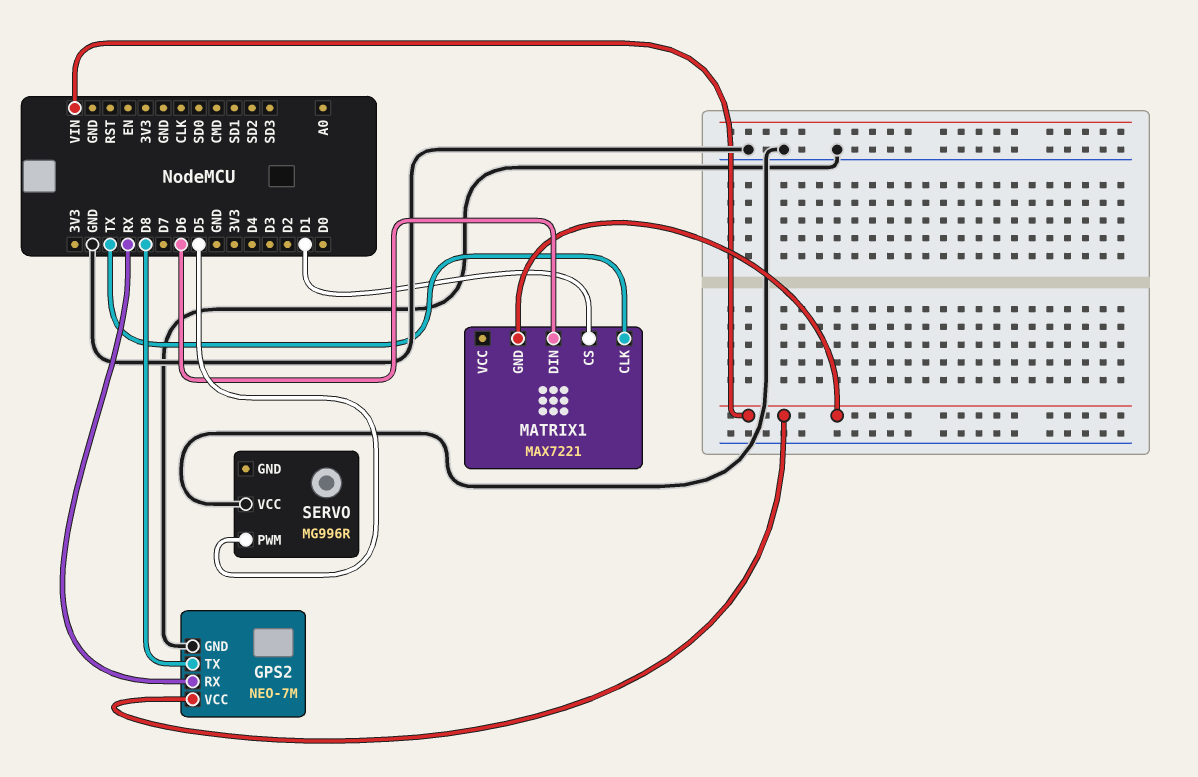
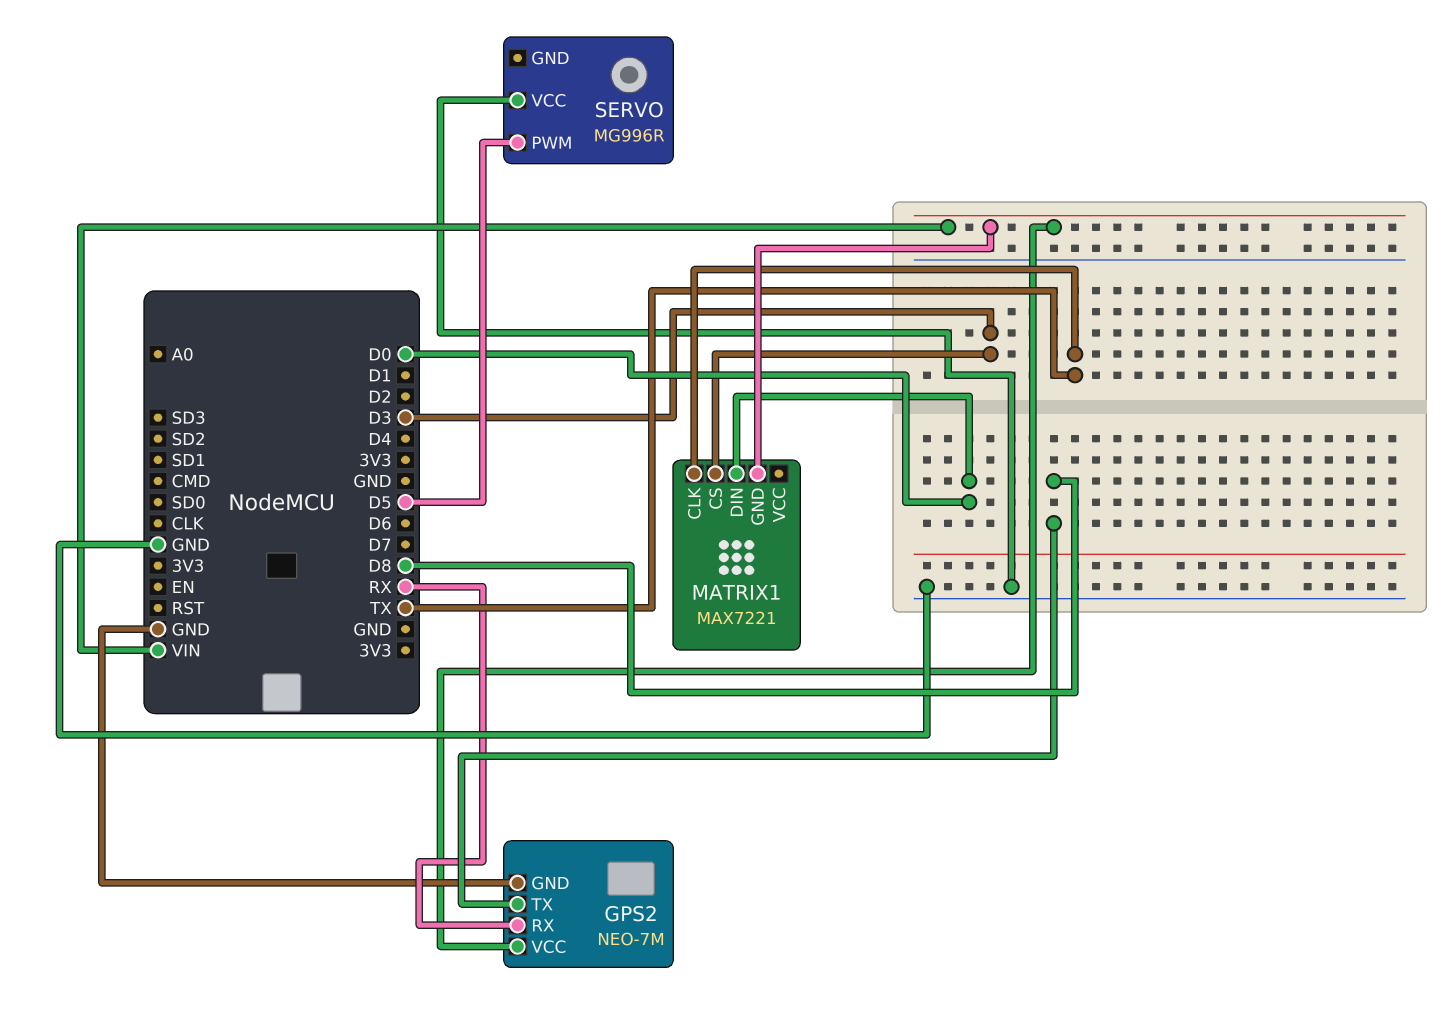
MATRIX1 pin CS: D1 -> D3
MATRIX1 pin DIN: D6 -> D0

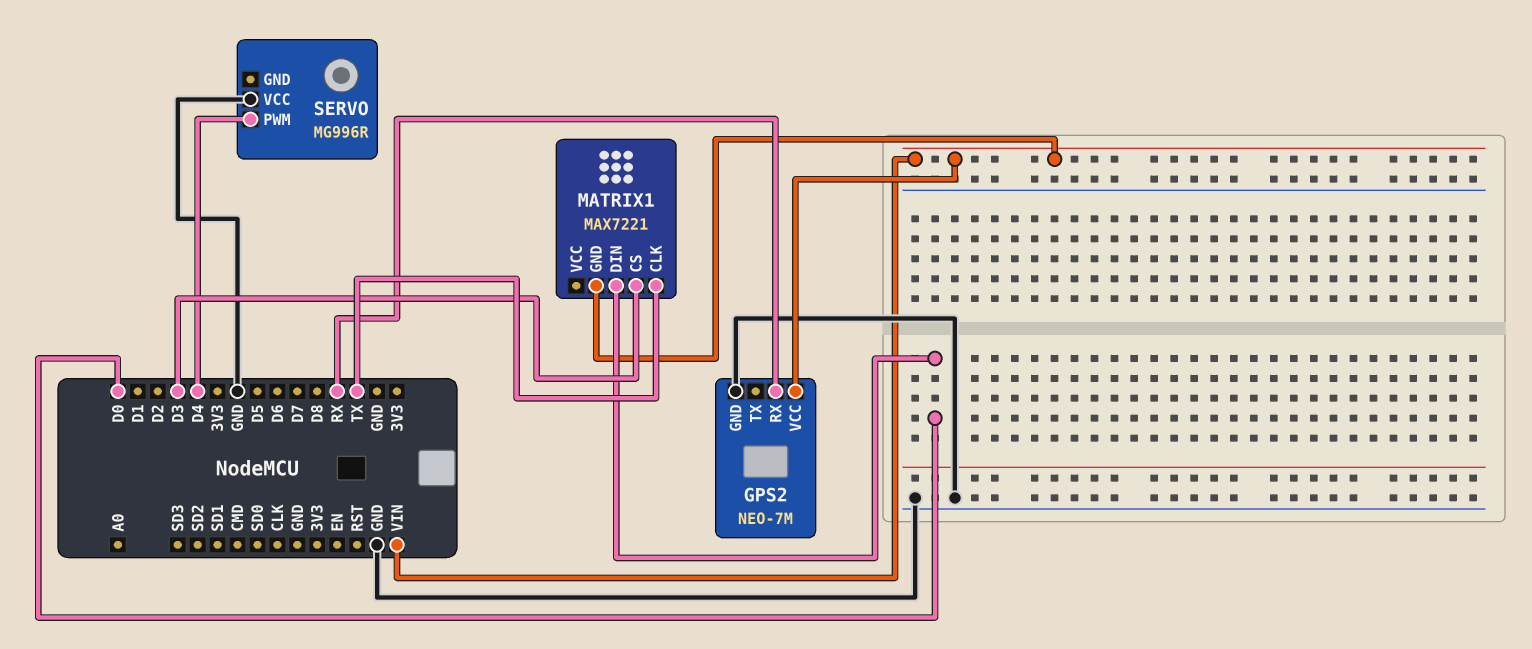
GPS2 pin TX: D8 -> none
SERVO pin PWM: D5 -> D4

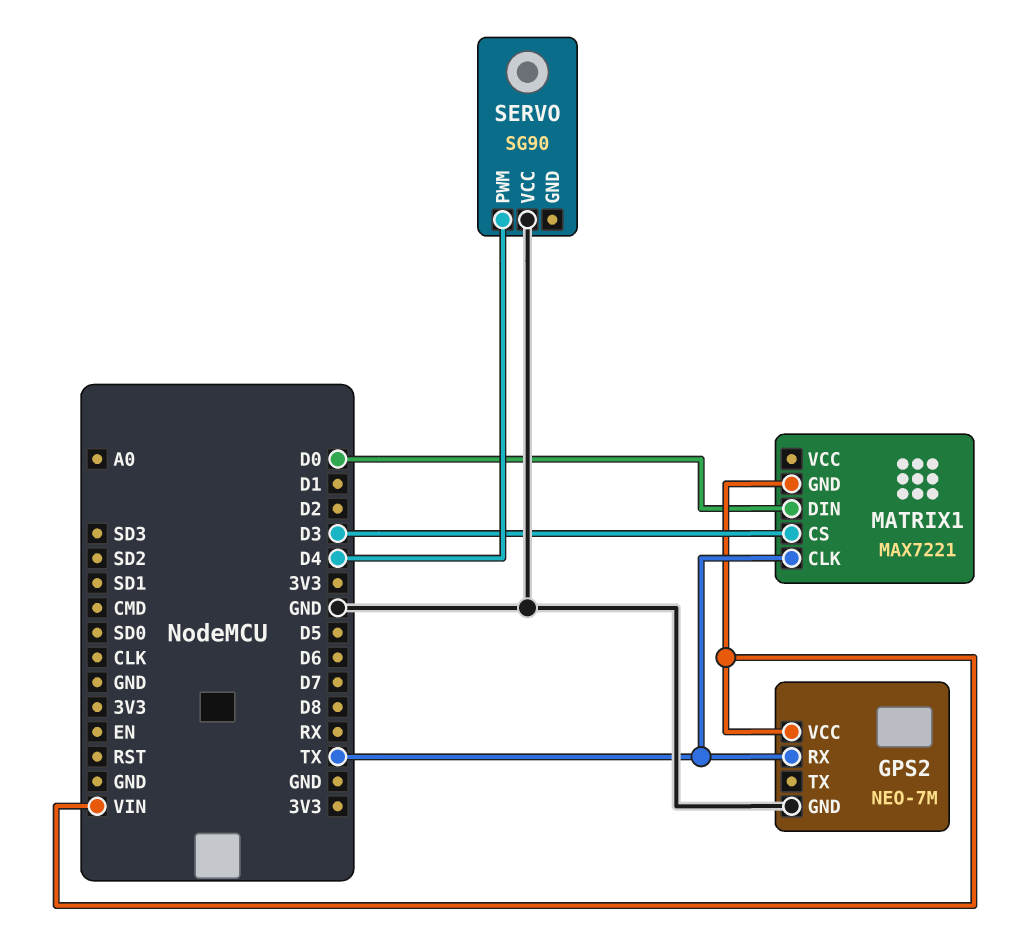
GPS2 pin RX: RX -> TX
SERVO: MG996R -> SG90

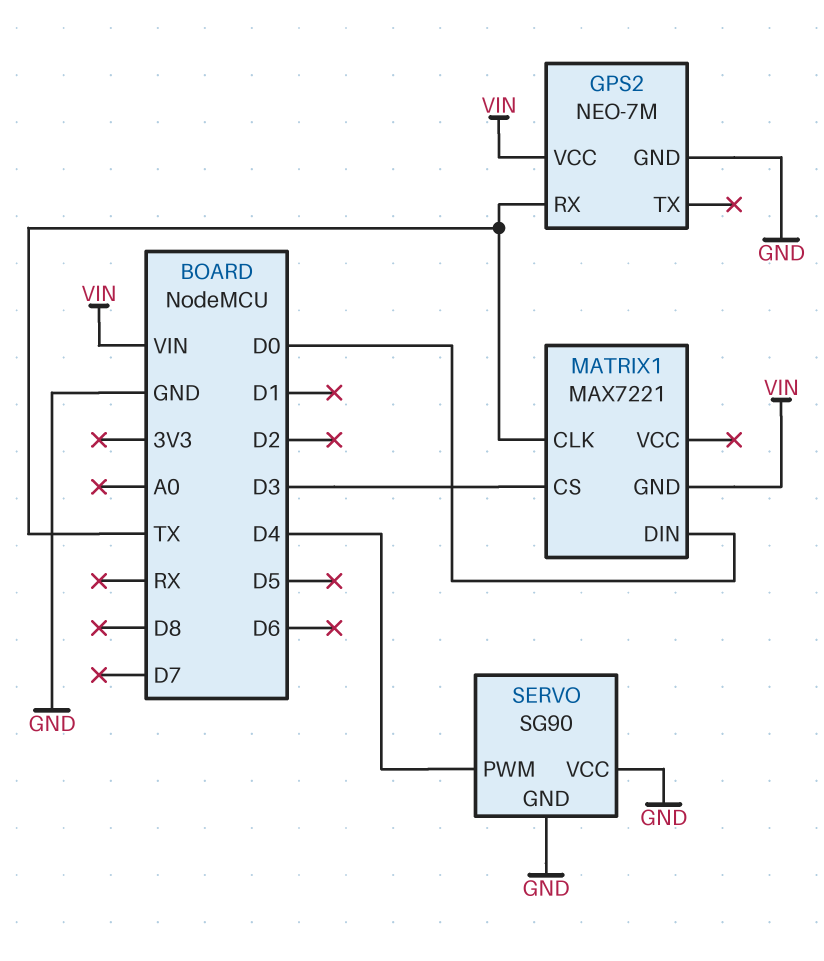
SERVO pin GND: none -> GND

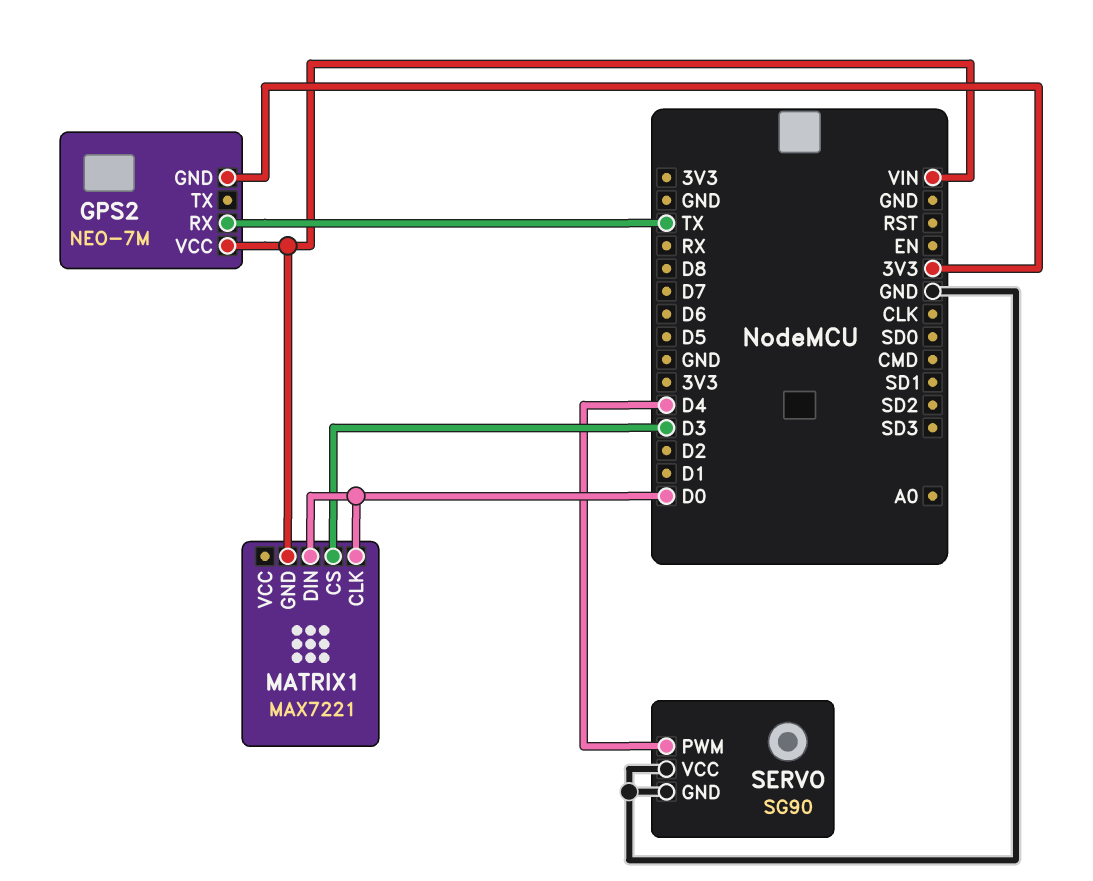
GPS2 pin GND: GND -> 3V3
MATRIX1 pin CLK: TX -> D0

